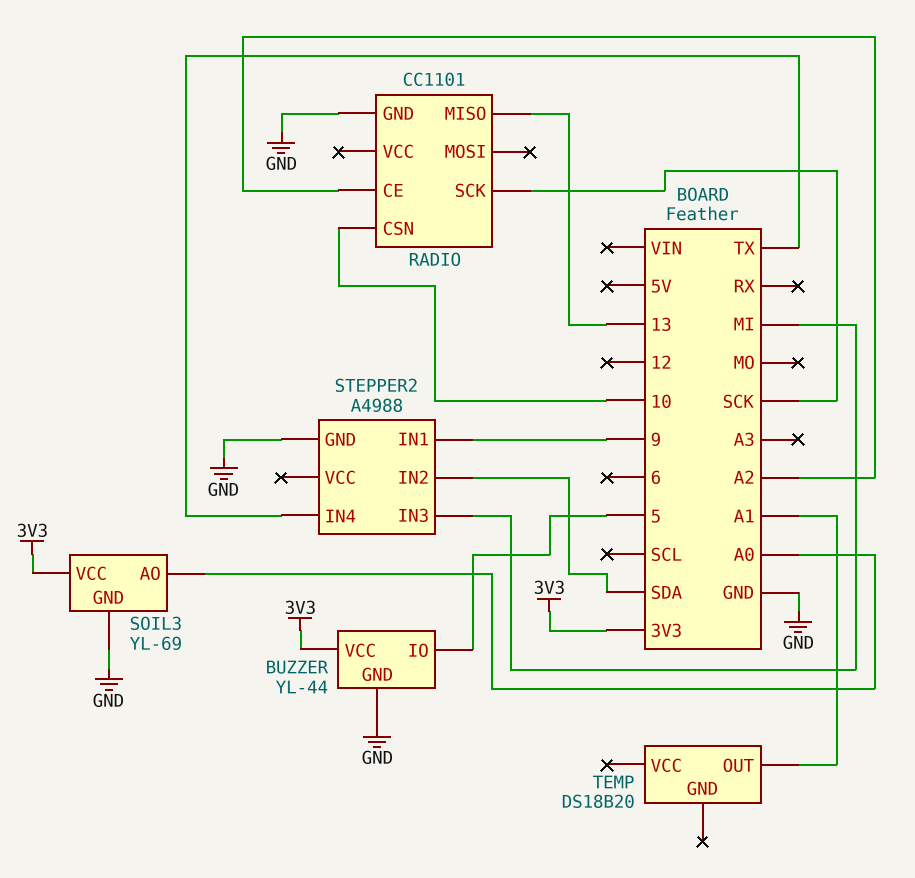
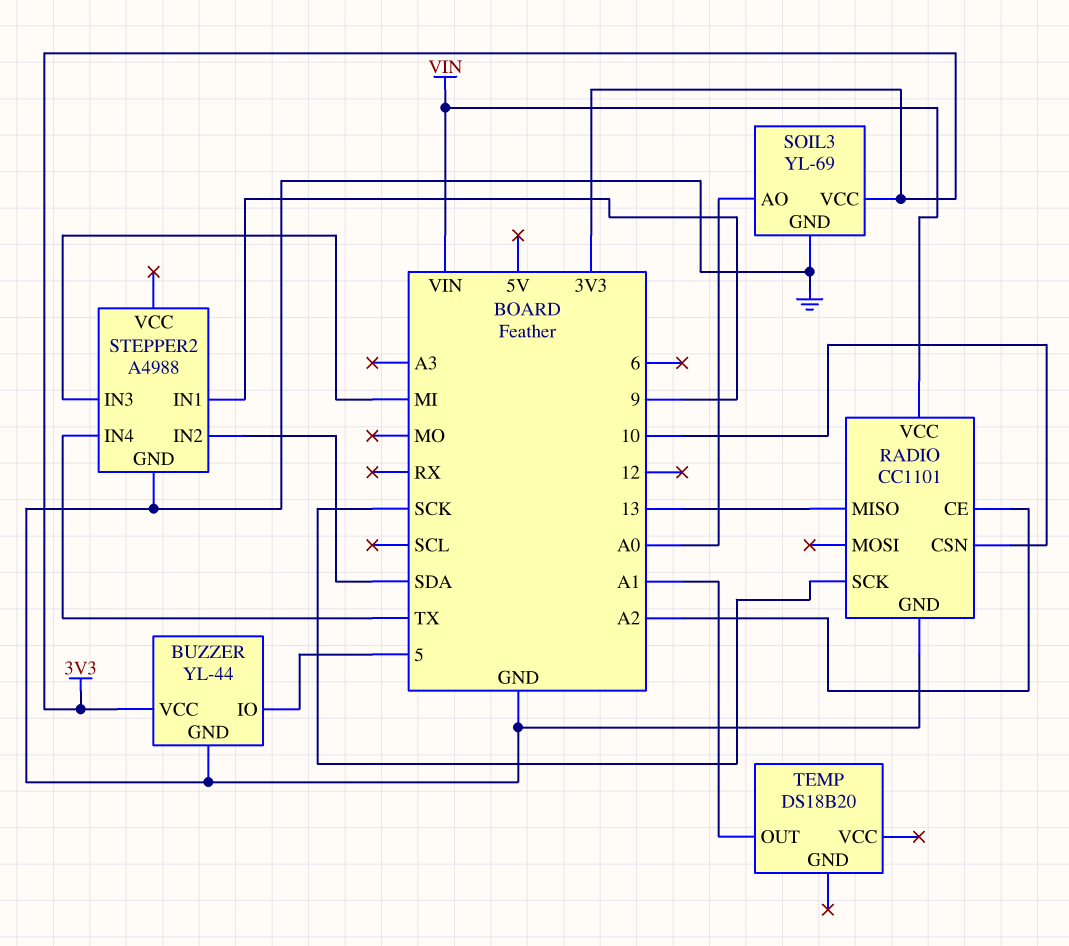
RADIO pin VCC: none -> VIN

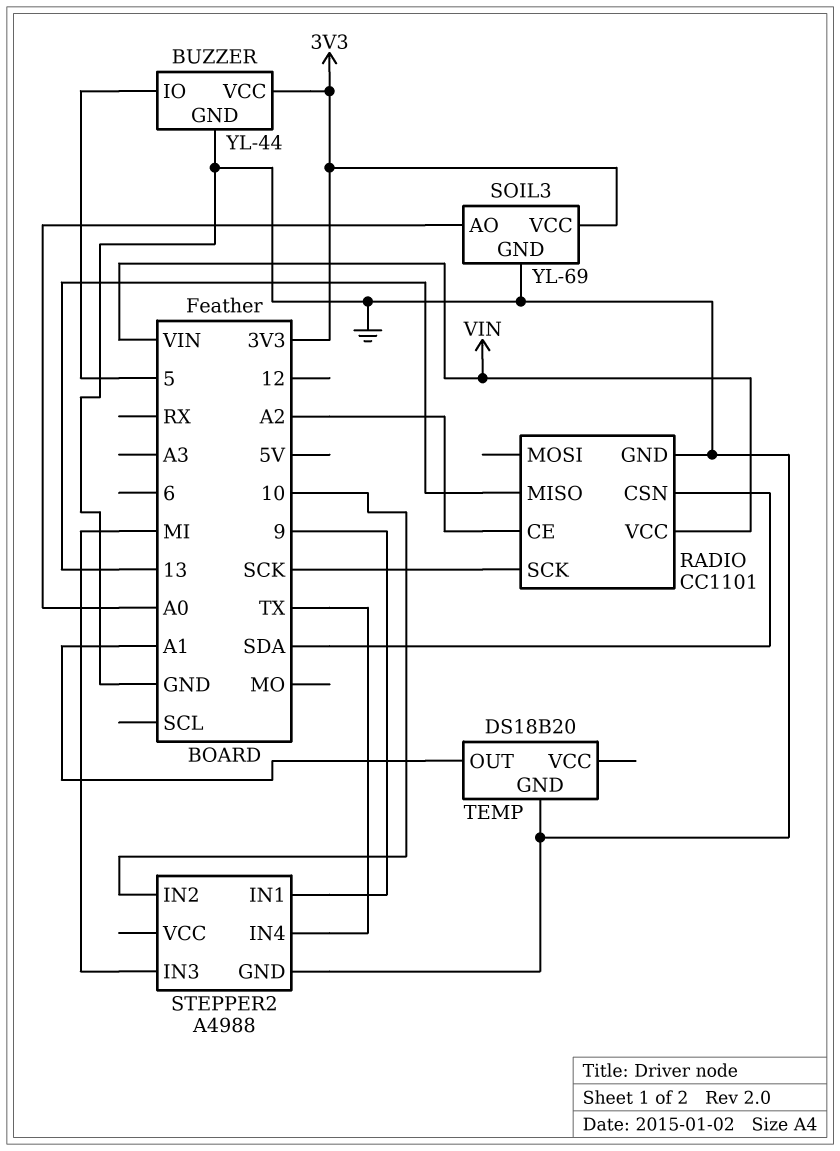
RADIO pin CSN: 10 -> SDA
STEPPER2 pin IN2: SDA -> 10
TEMP pin GND: none -> GND

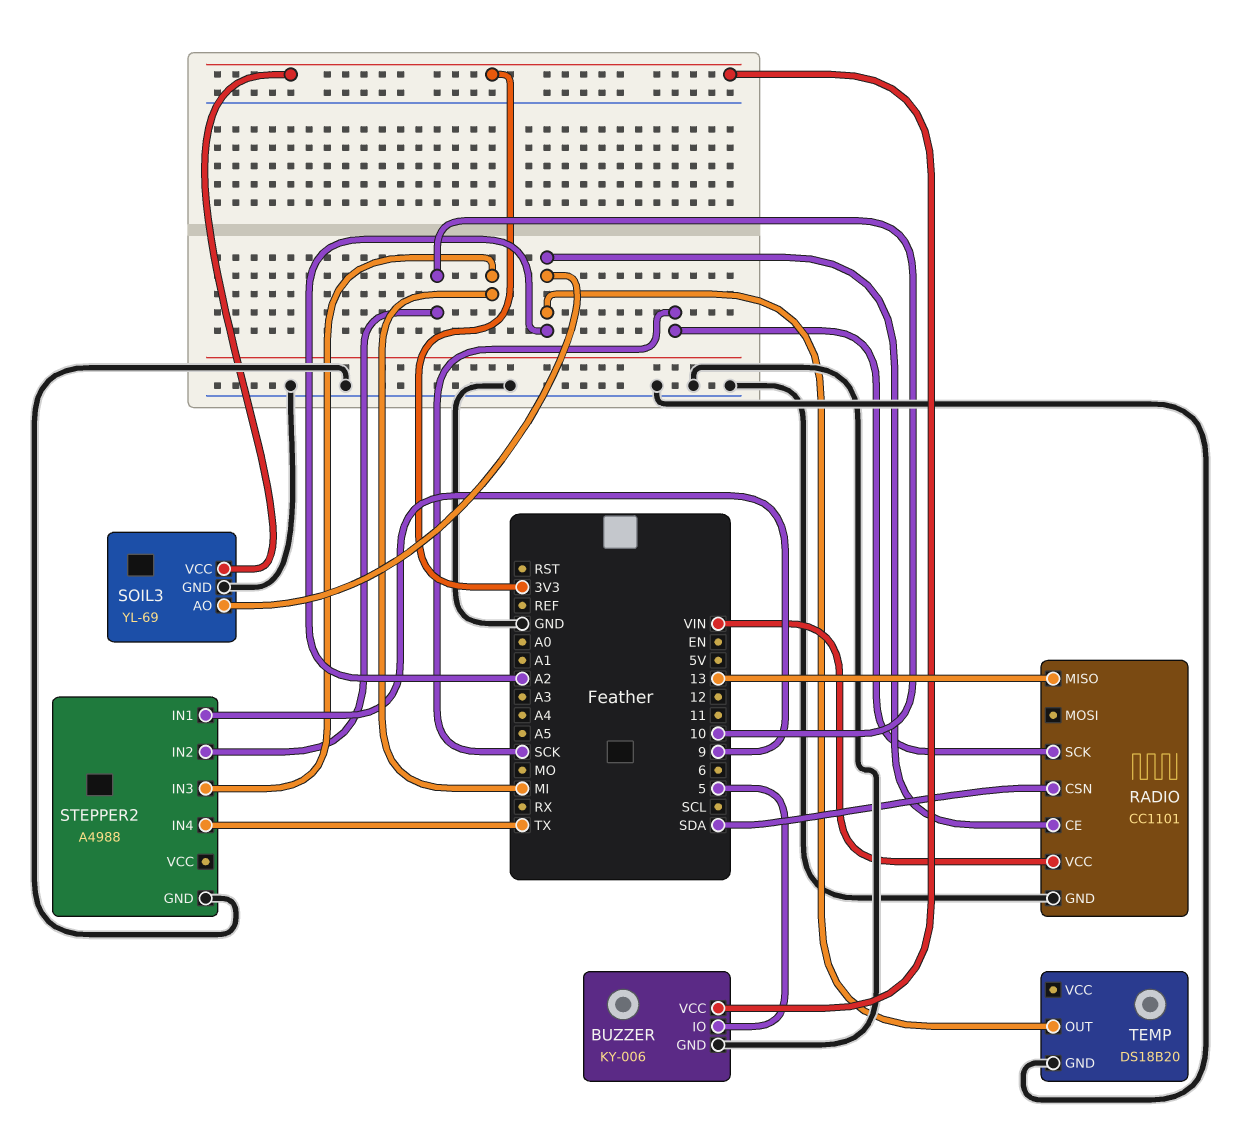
BUZZER: YL-44 -> KY-006
SOIL3 pin AO: A0 -> A2
TEMP pin OUT: A1 -> A2

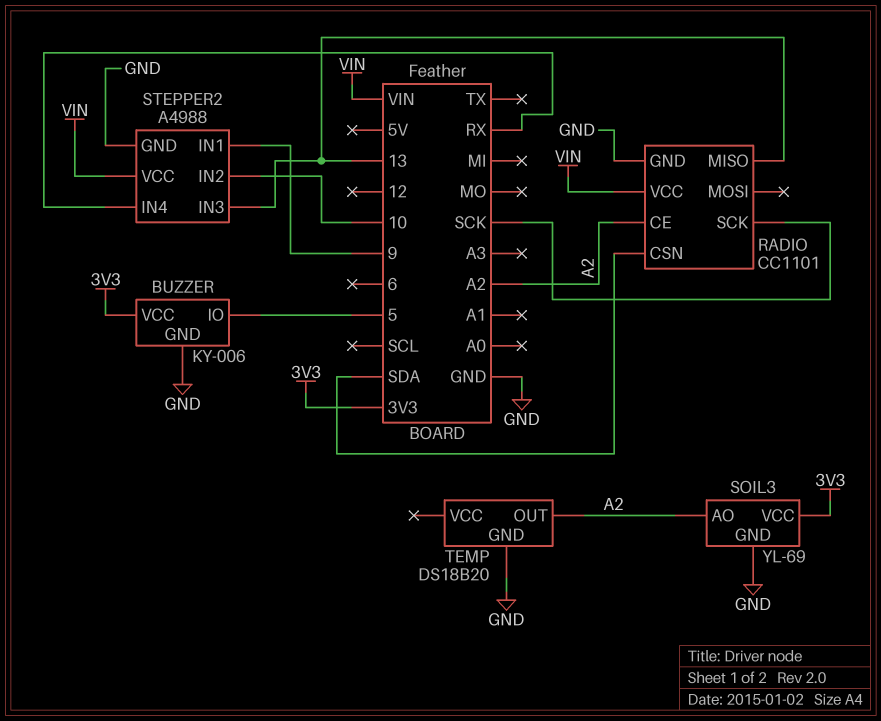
STEPPER2 pin IN3: MI -> 13
STEPPER2 pin IN4: TX -> RX
STEPPER2 pin VCC: none -> VIN

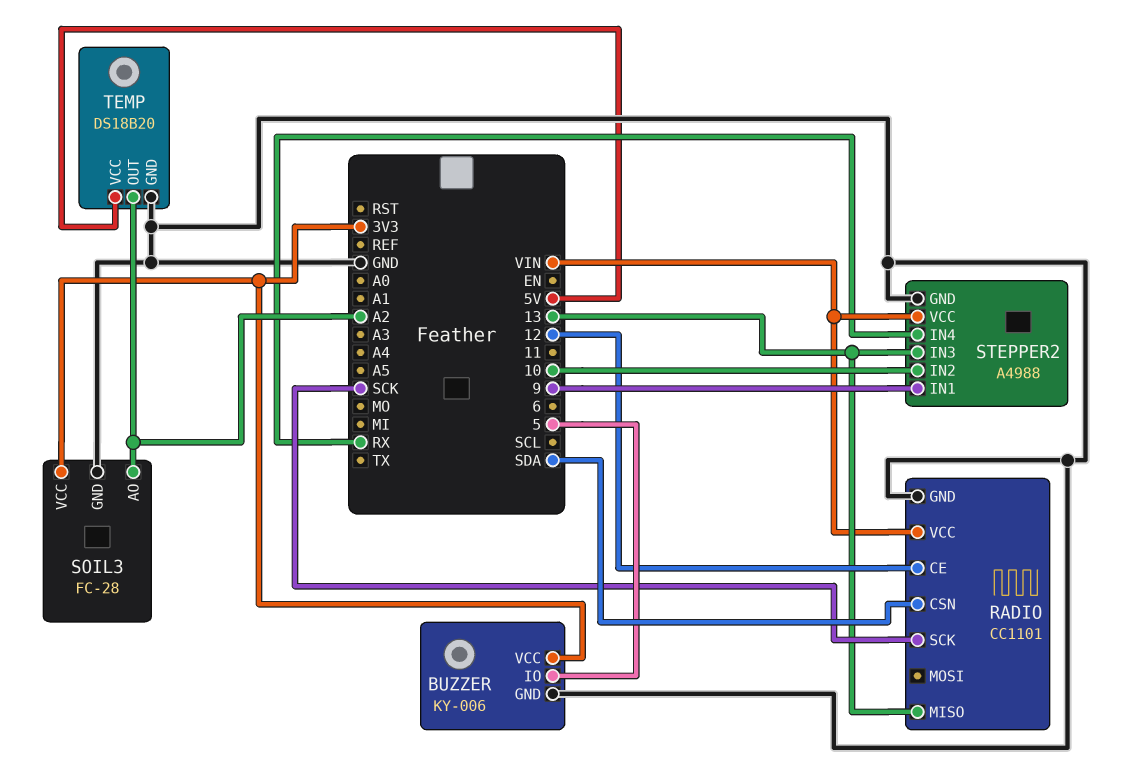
RADIO pin CE: A2 -> 12
SOIL3: YL-69 -> FC-28
TEMP pin VCC: none -> 5V

